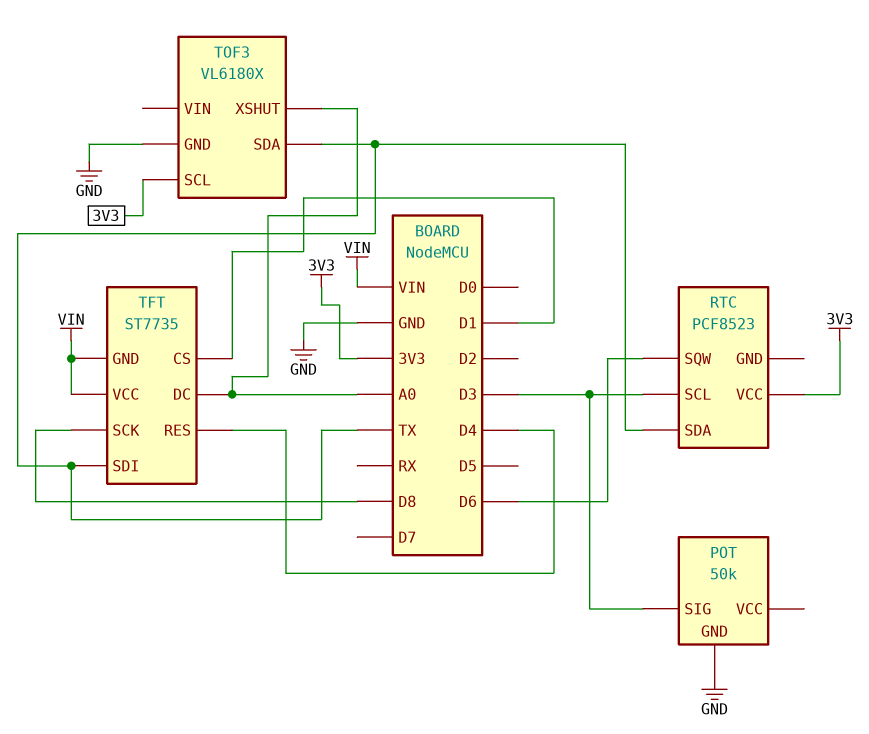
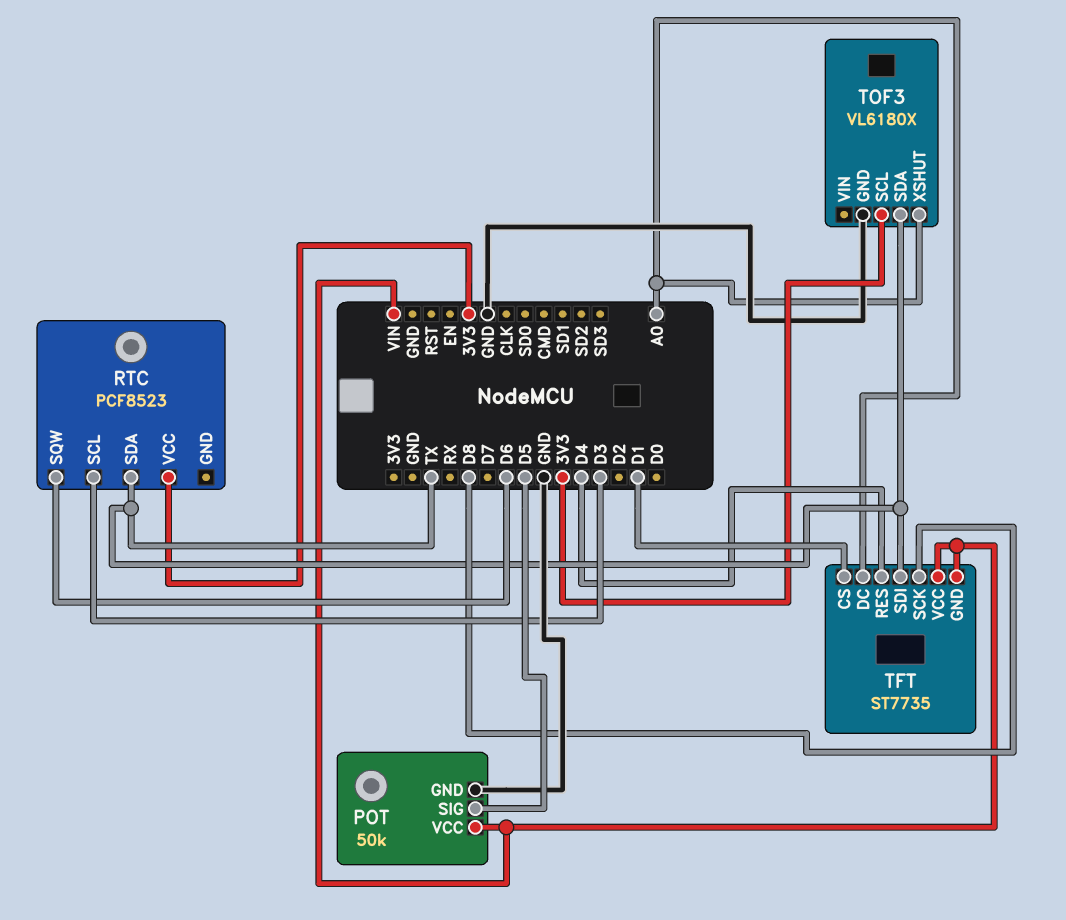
POT pin SIG: D3 -> D5
POT pin VCC: none -> VIN

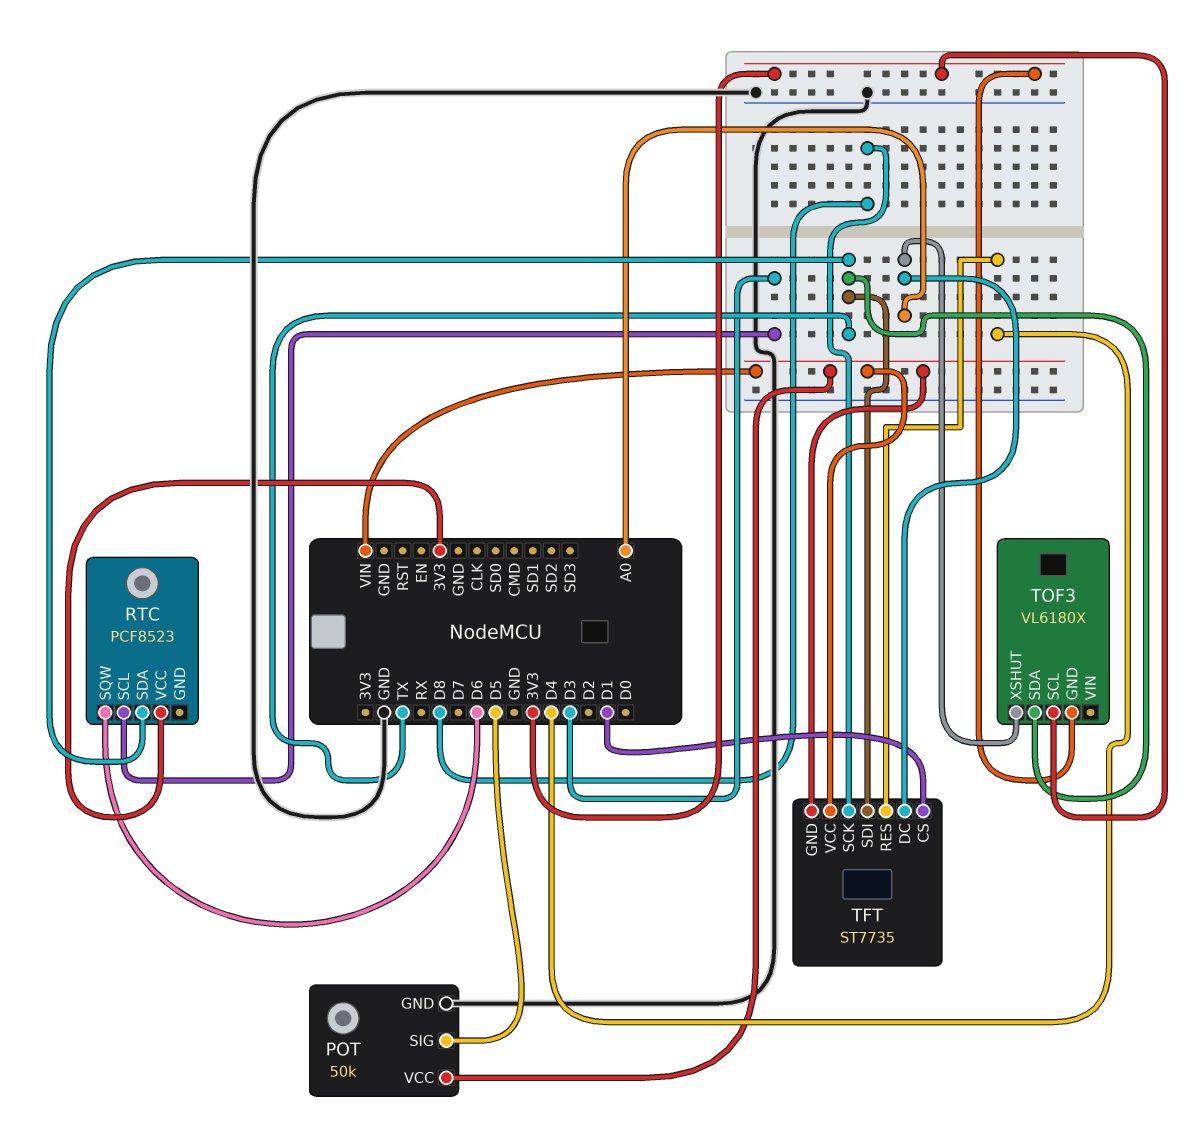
TOF3 pin GND: GND -> 3V3

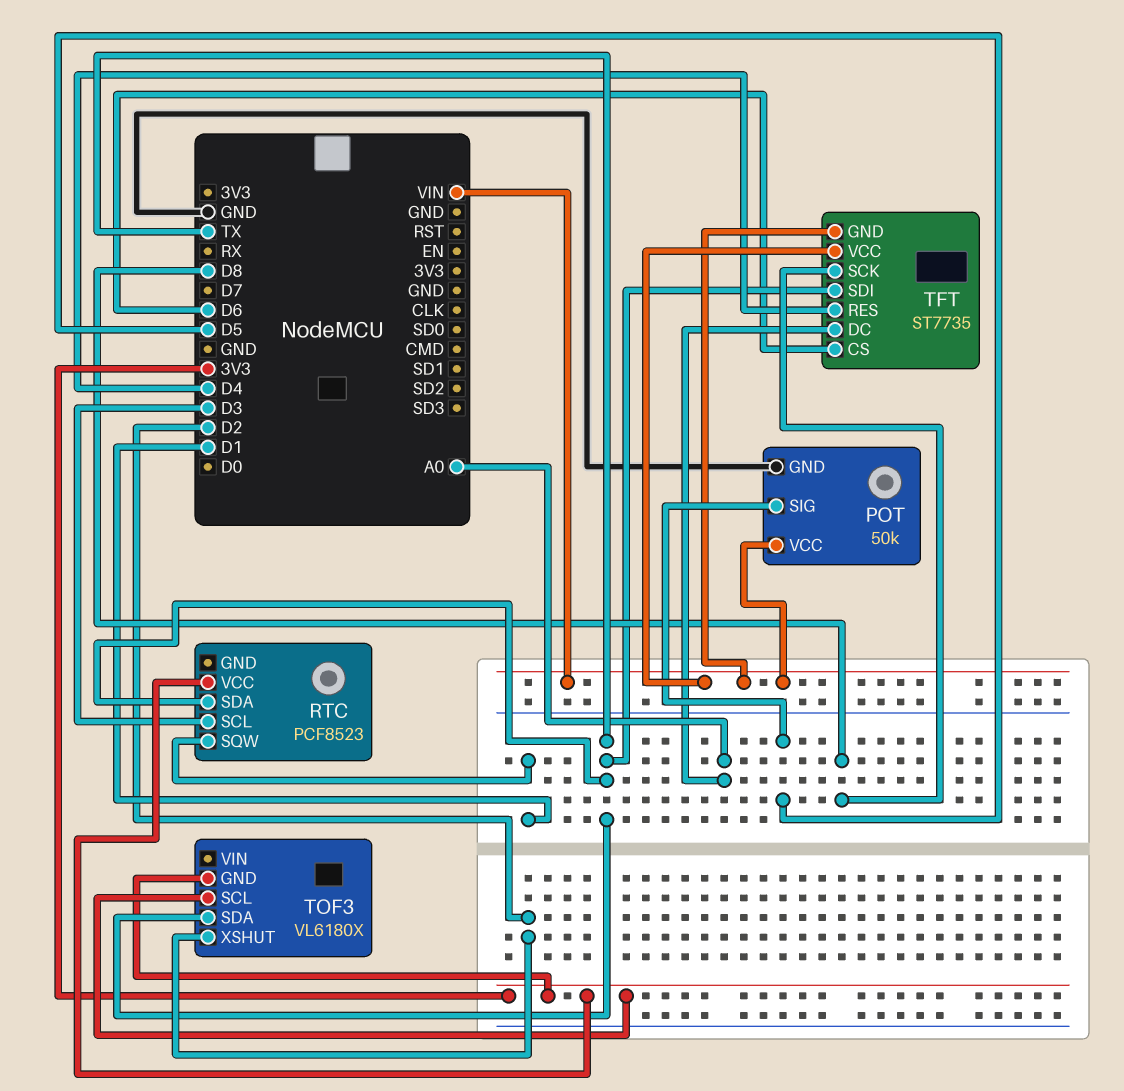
RTC pin SQW: D6 -> D1
TFT pin CS: D1 -> D6
TOF3 pin XSHUT: A0 -> D2

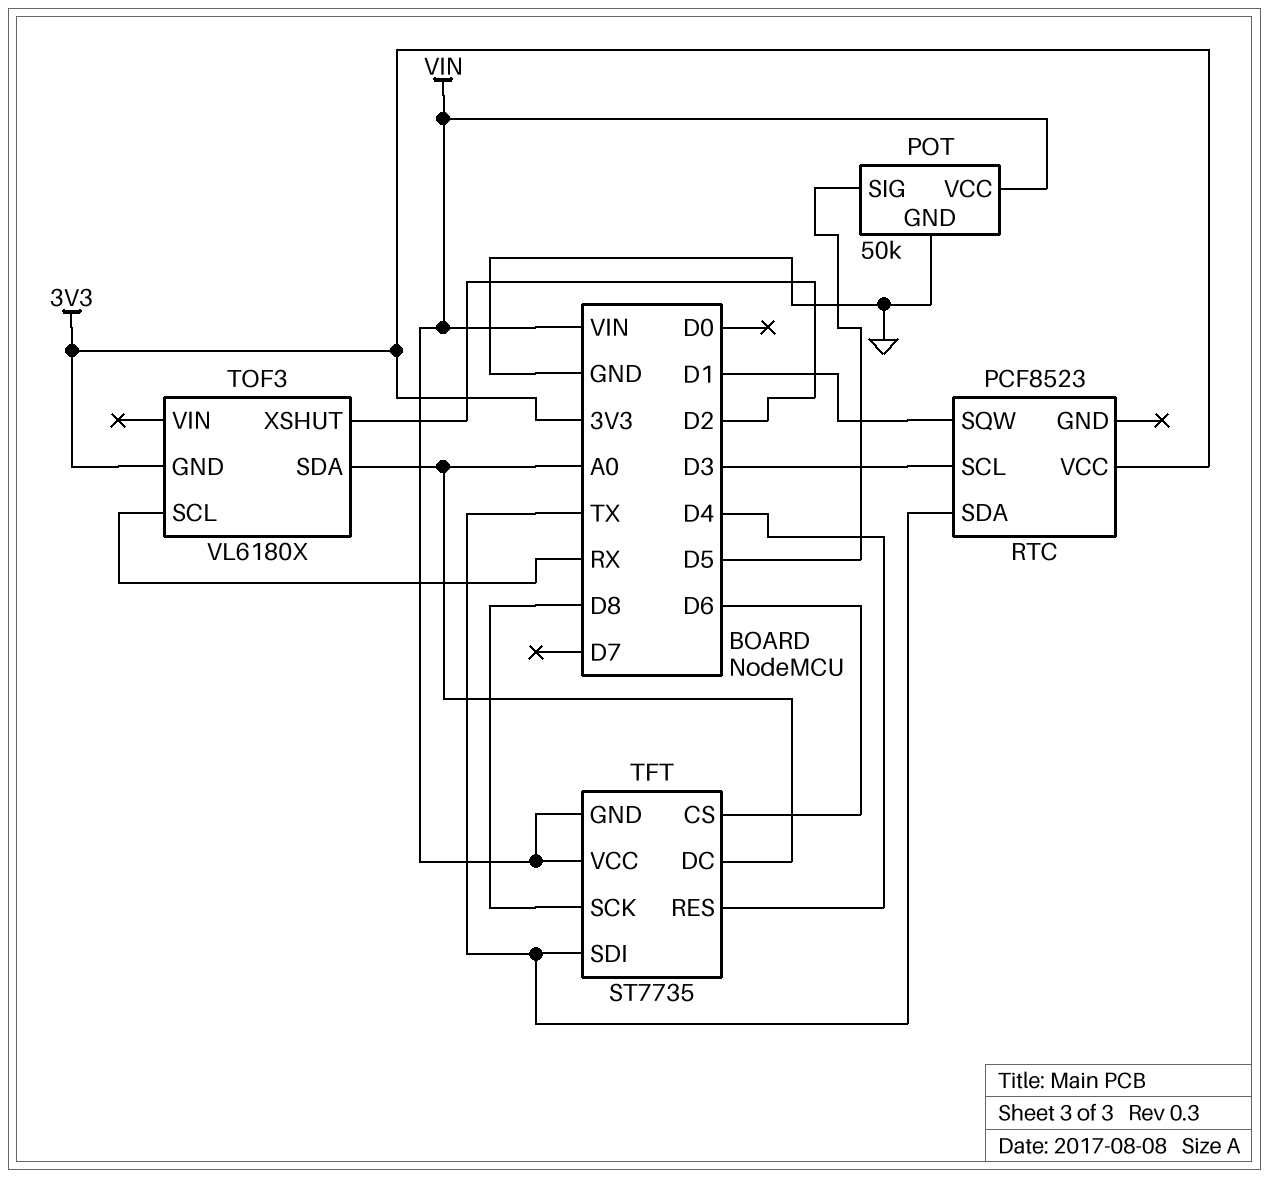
TOF3 pin SCL: 3V3 -> RX
TOF3 pin SDA: TX -> A0

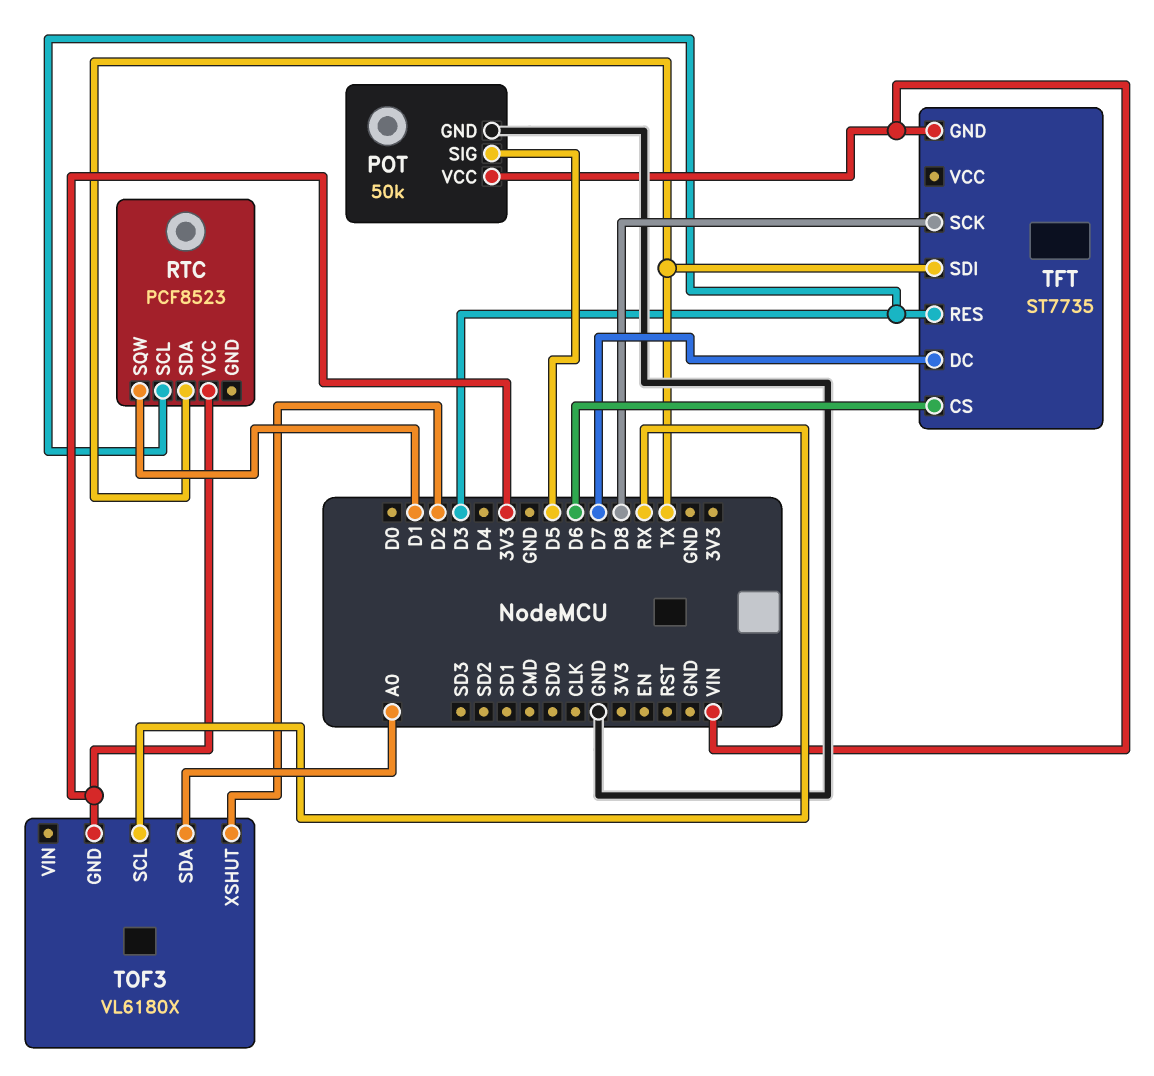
TFT pin DC: A0 -> D7
TFT pin RES: D4 -> D3
TFT pin VCC: VIN -> none

